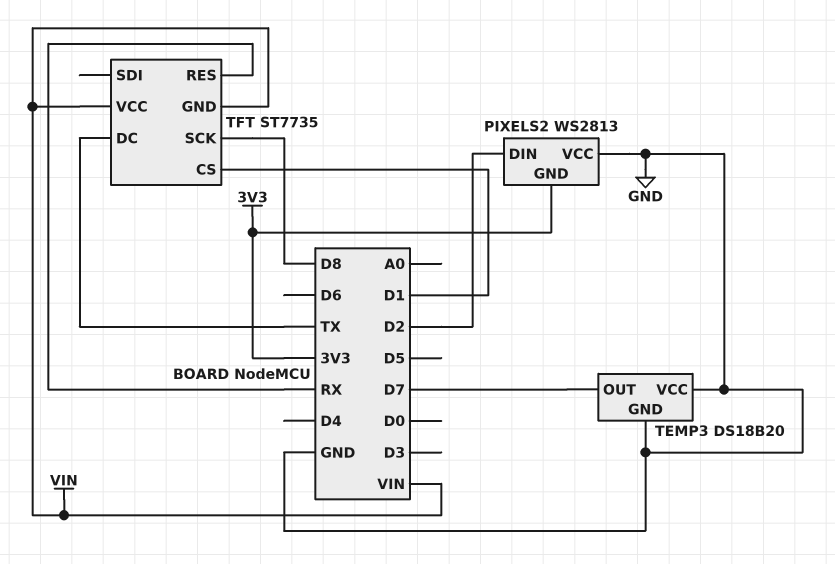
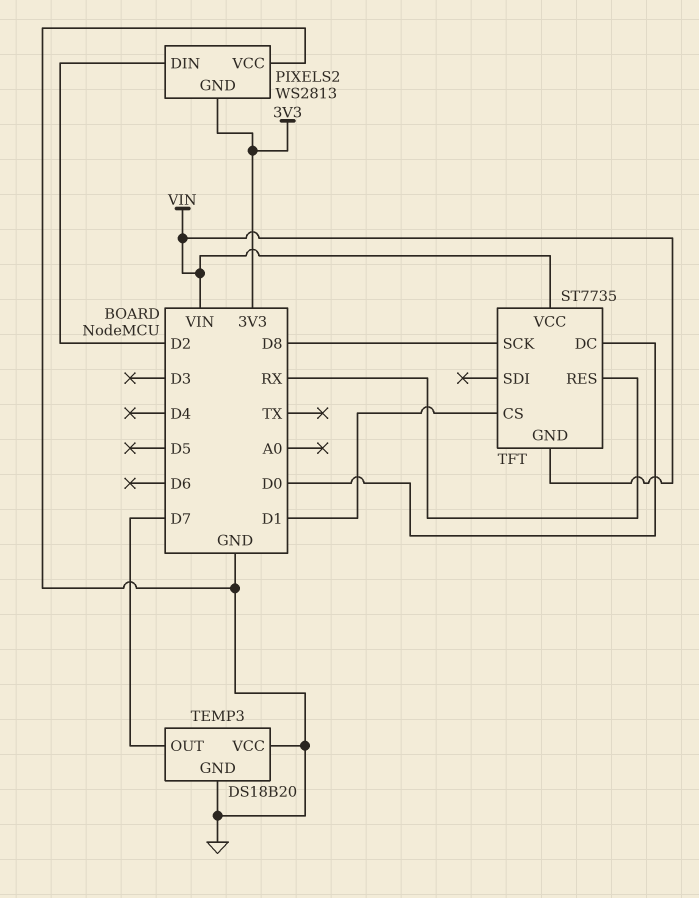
TFT pin DC: TX -> D0

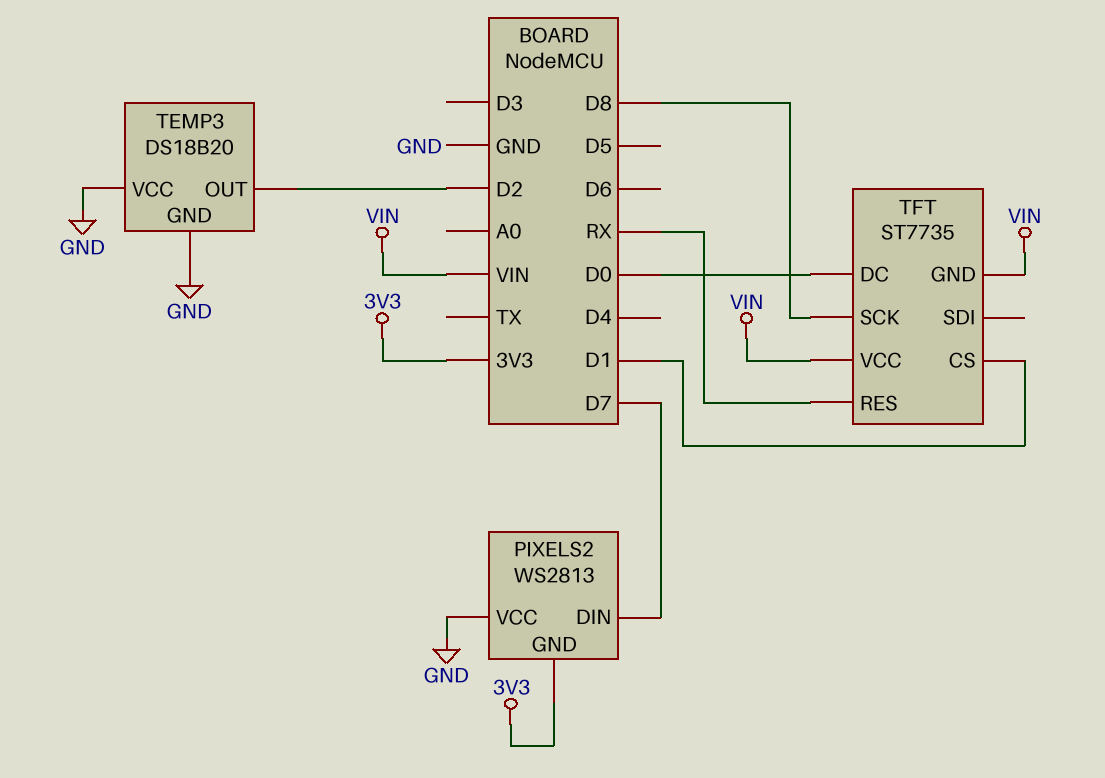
PIXELS2 pin DIN: D2 -> D7
TEMP3 pin OUT: D7 -> D2

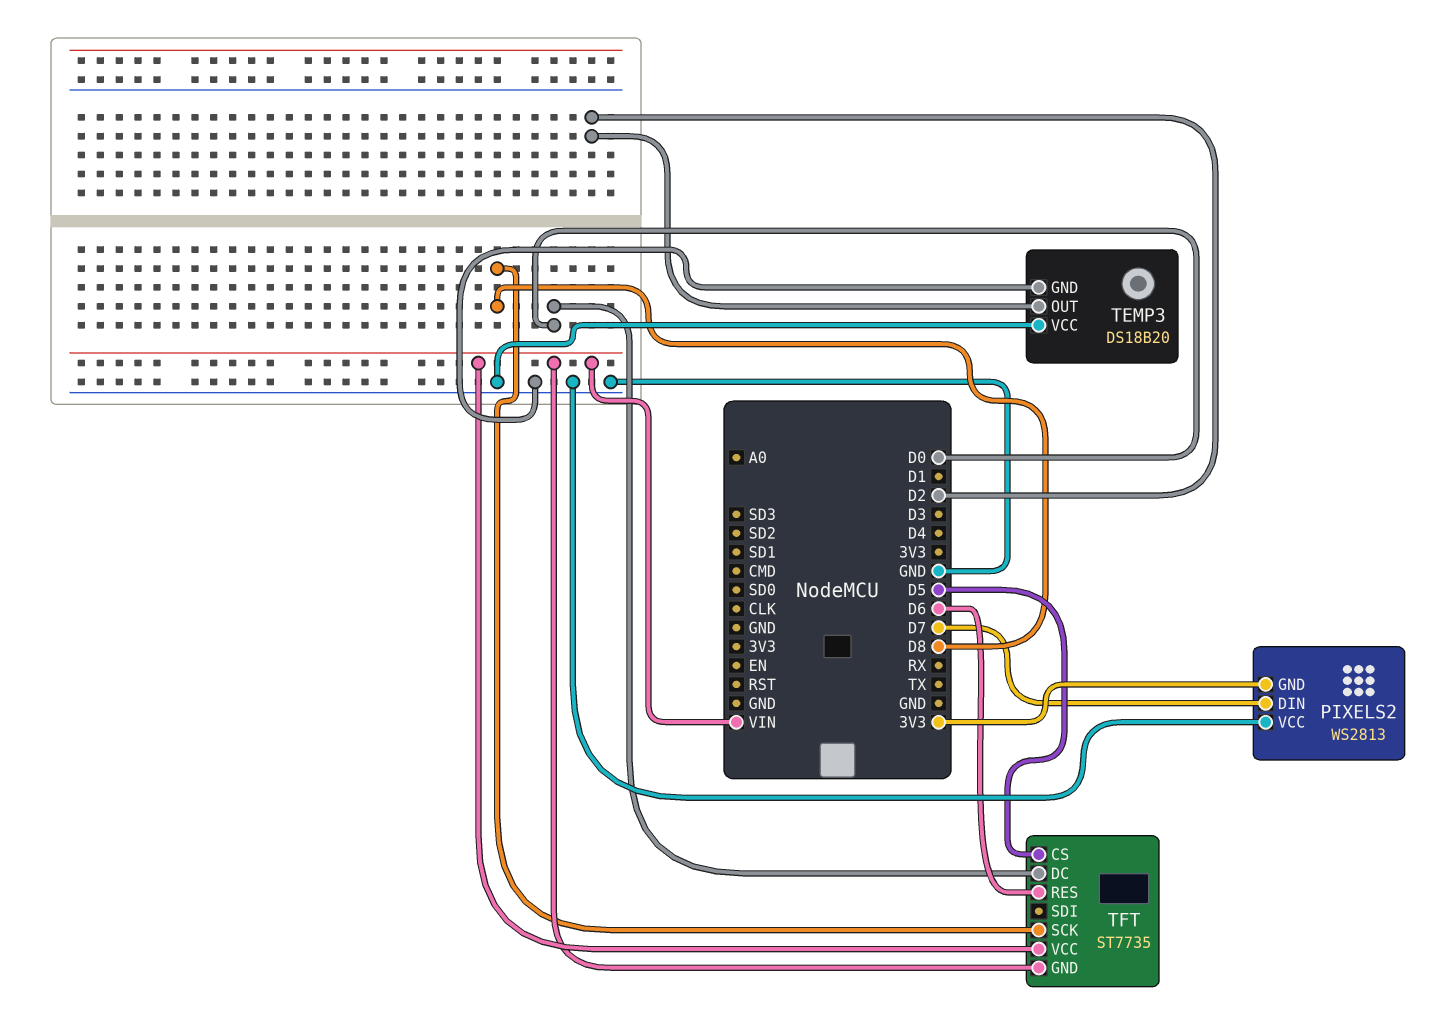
TFT pin CS: D1 -> D5
TFT pin RES: RX -> D6

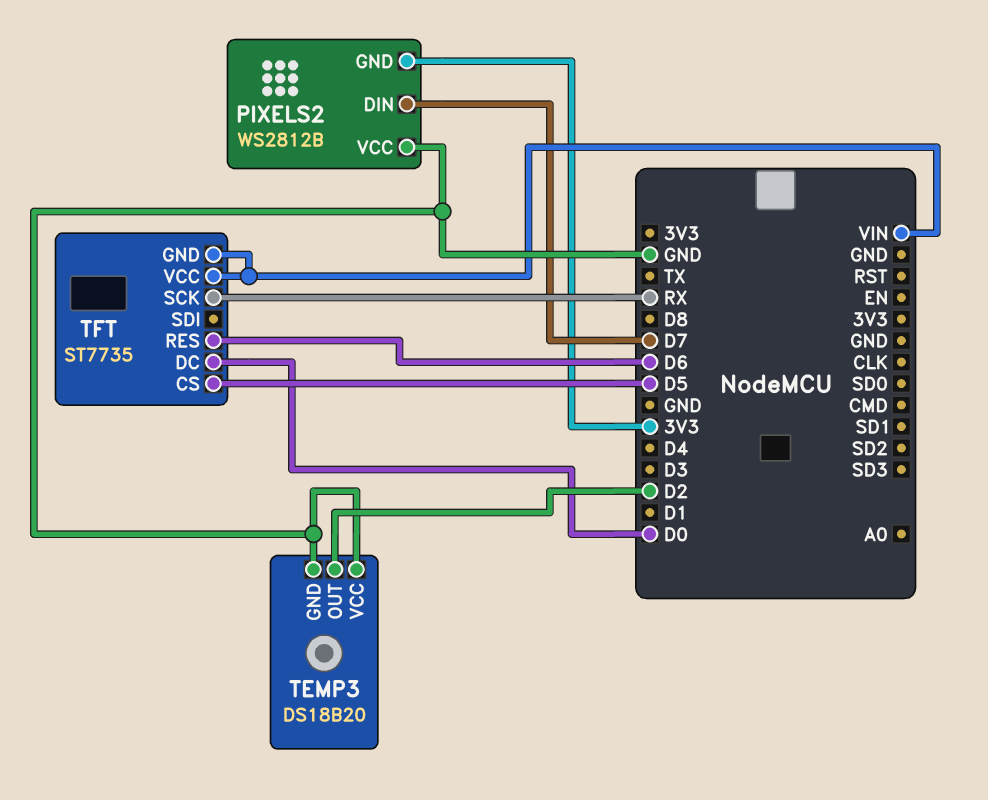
PIXELS2: WS2813 -> WS2812B
TFT pin SCK: D8 -> RX

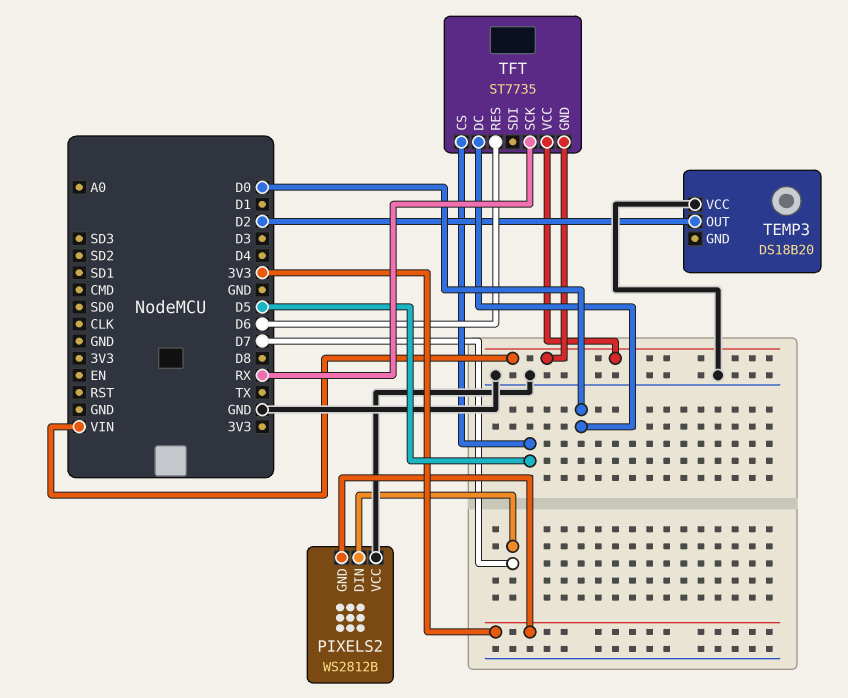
TEMP3 pin GND: GND -> none

